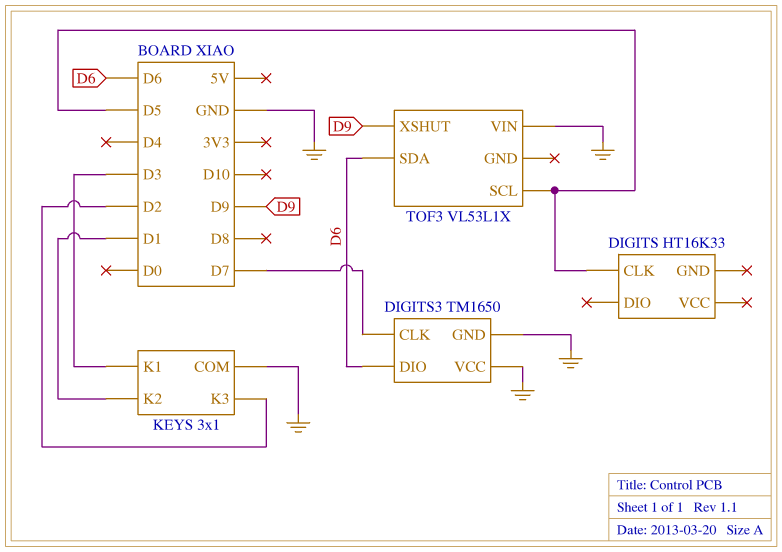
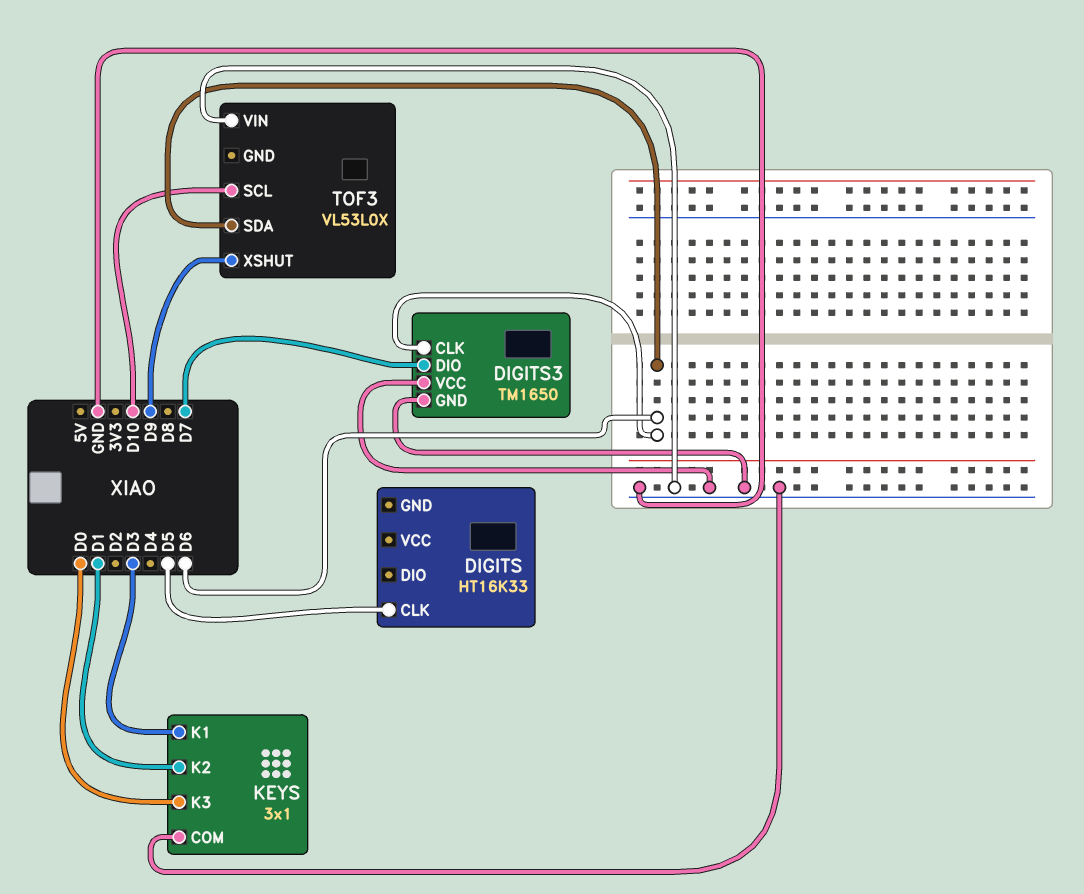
DIGITS3 pin CLK: D7 -> D6
DIGITS3 pin DIO: D6 -> D7
KEYS pin K3: D2 -> D0
TOF3: VL53L1X -> VL53L0X
TOF3 pin SCL: D5 -> D10

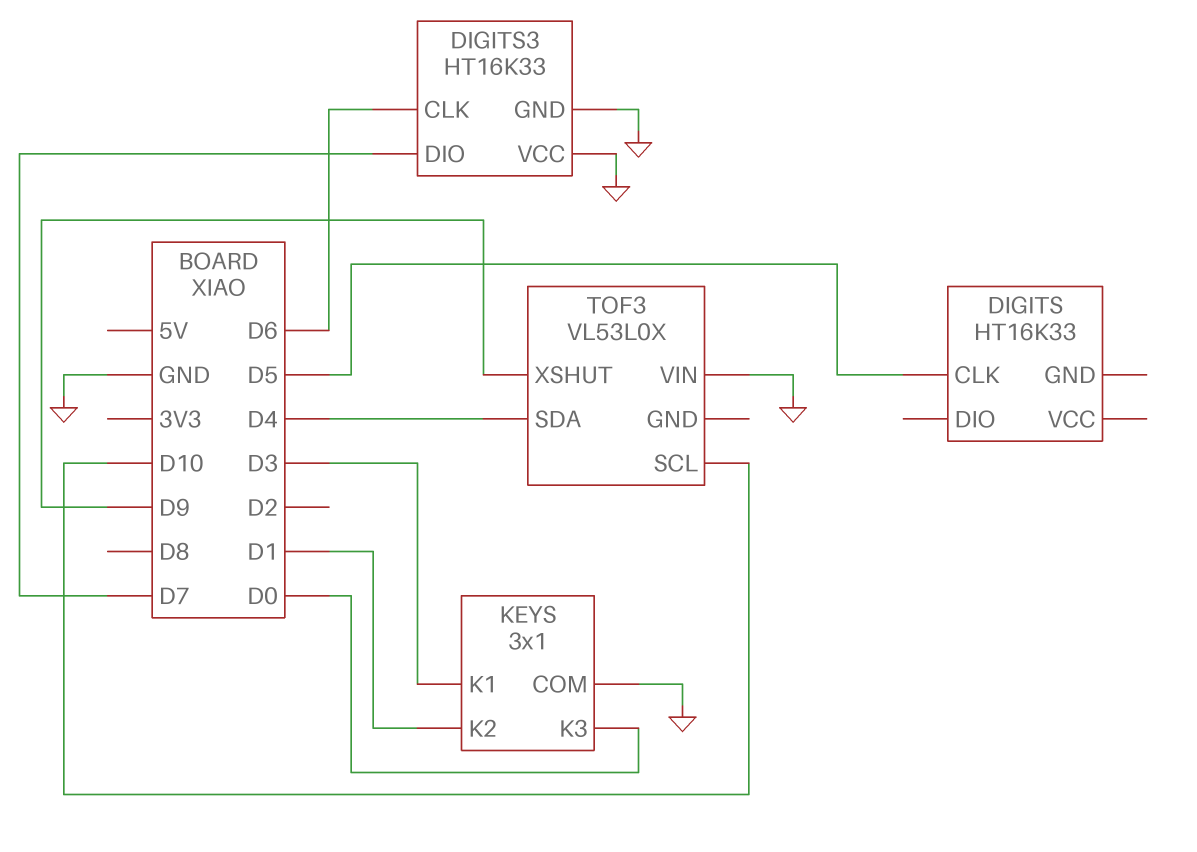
DIGITS3: TM1650 -> HT16K33
TOF3 pin SDA: D6 -> D4

